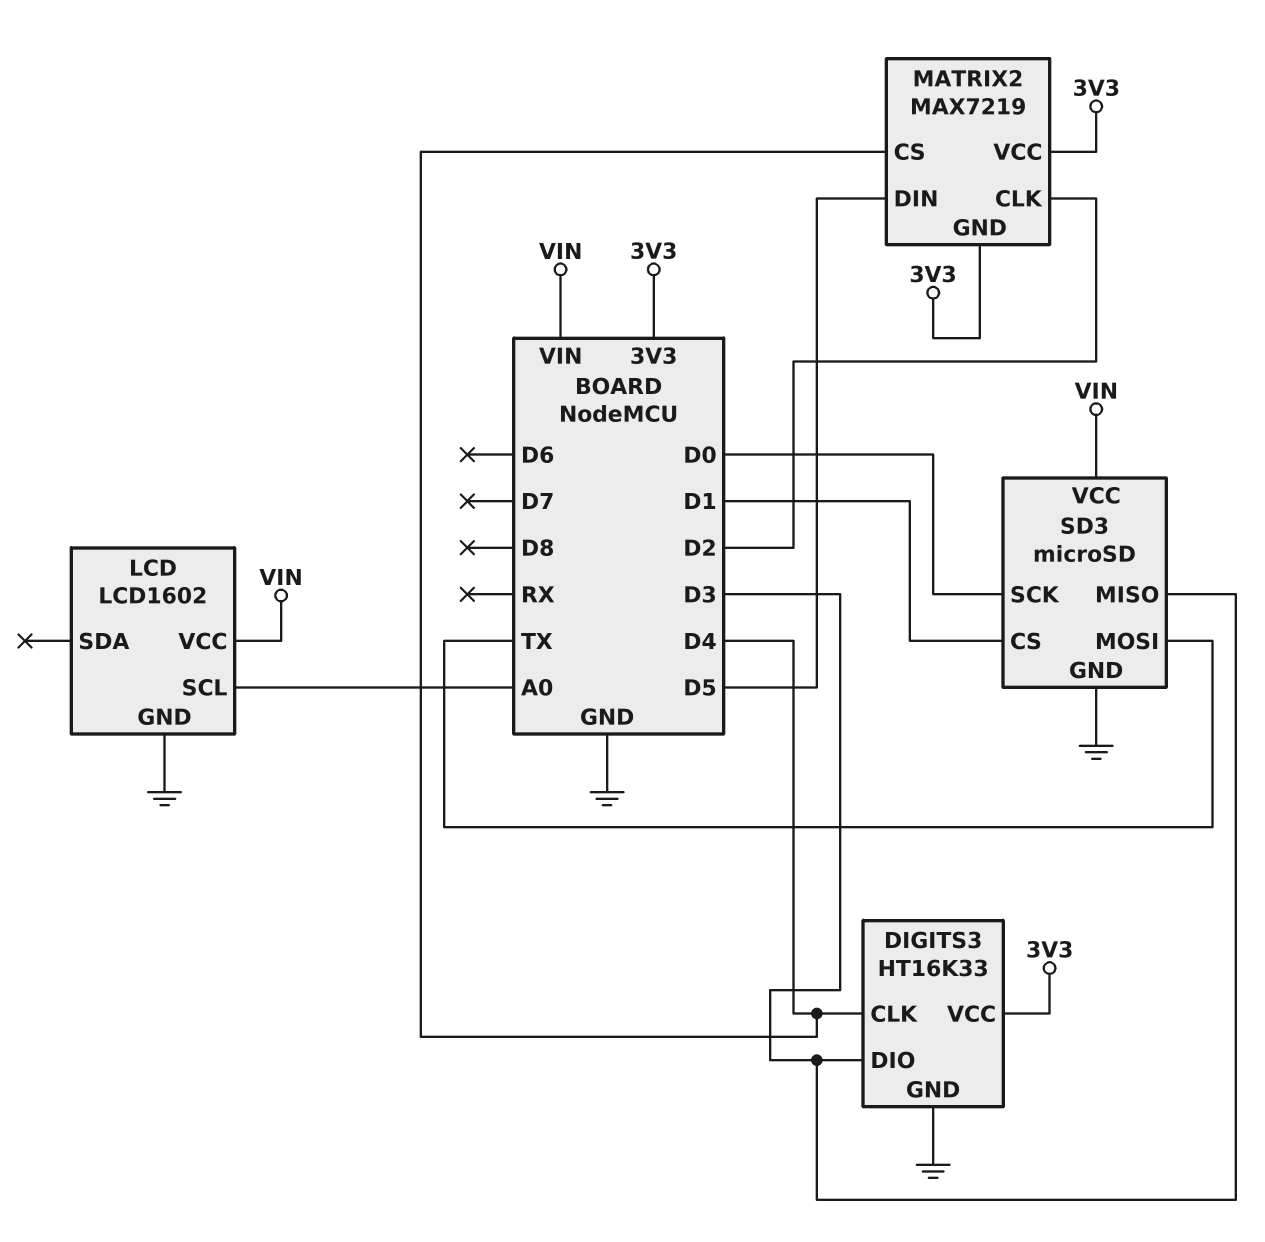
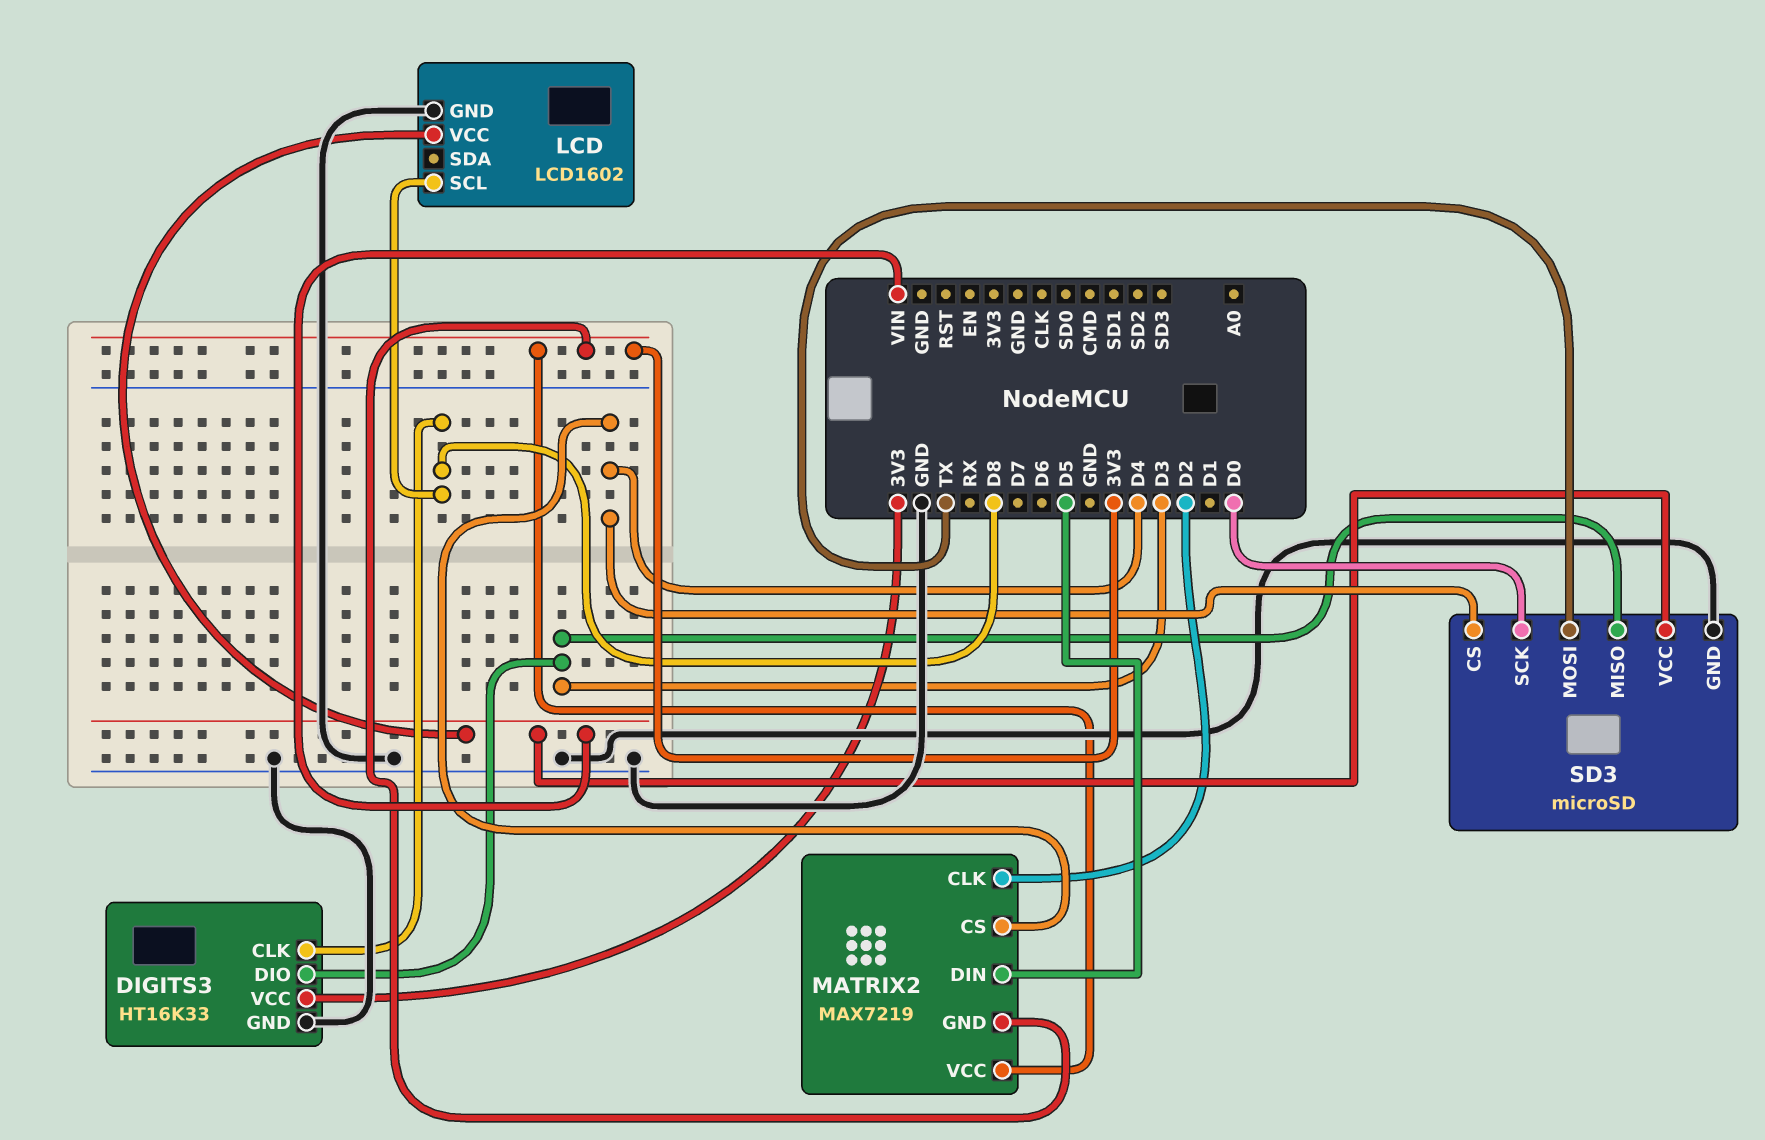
DIGITS3 pin CLK: D4 -> D8
LCD pin SCL: A0 -> D8
SD3 pin CS: D1 -> D4

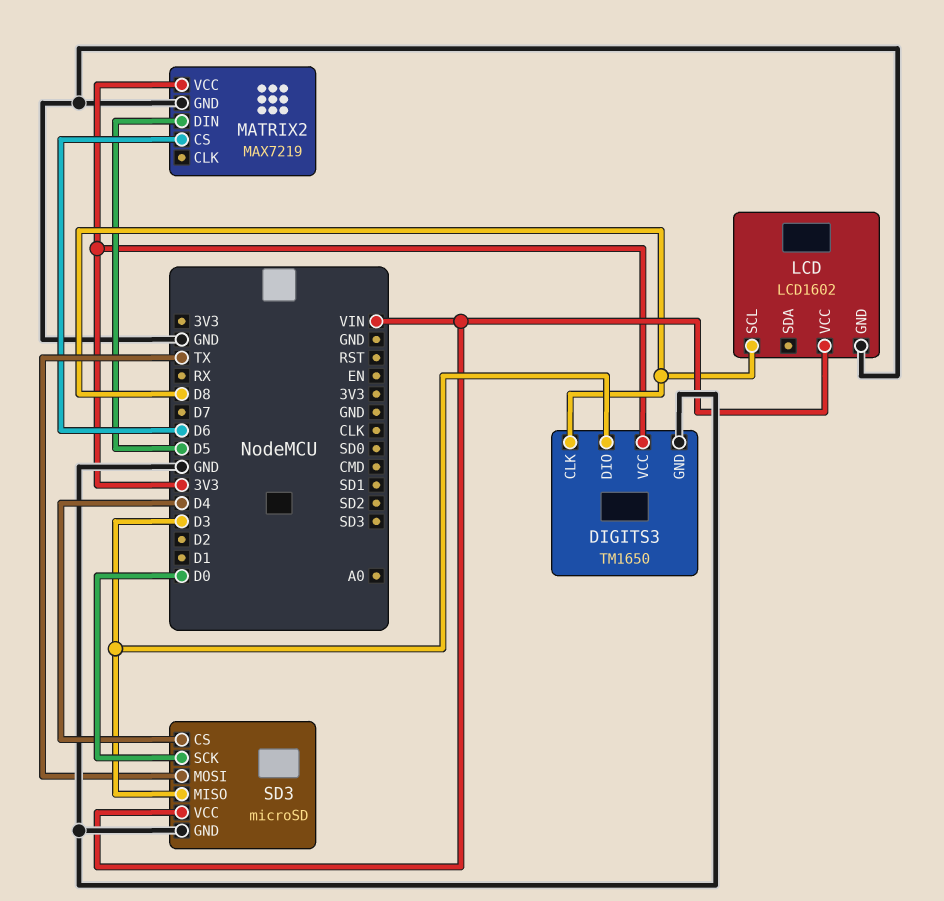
DIGITS3: HT16K33 -> TM1650
MATRIX2 pin CLK: D2 -> none
MATRIX2 pin CS: D4 -> D6
MATRIX2 pin GND: 3V3 -> GND

